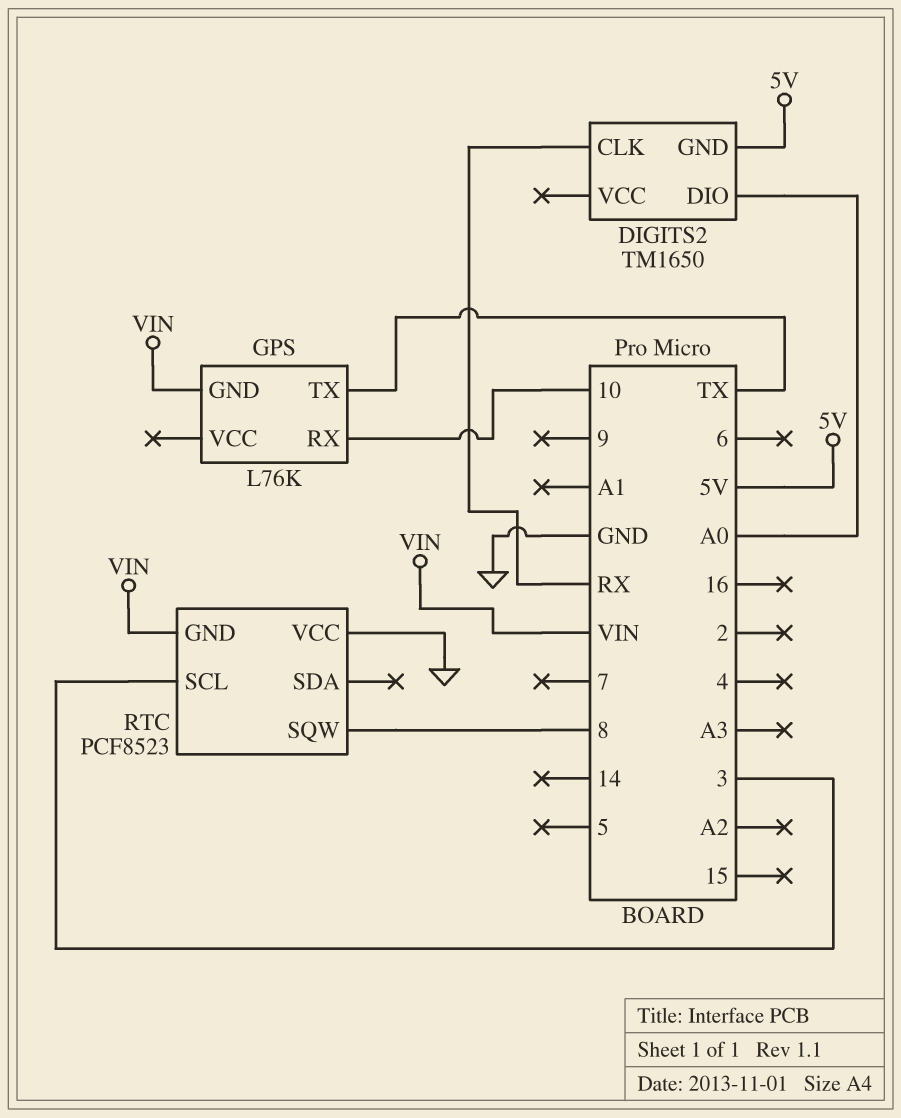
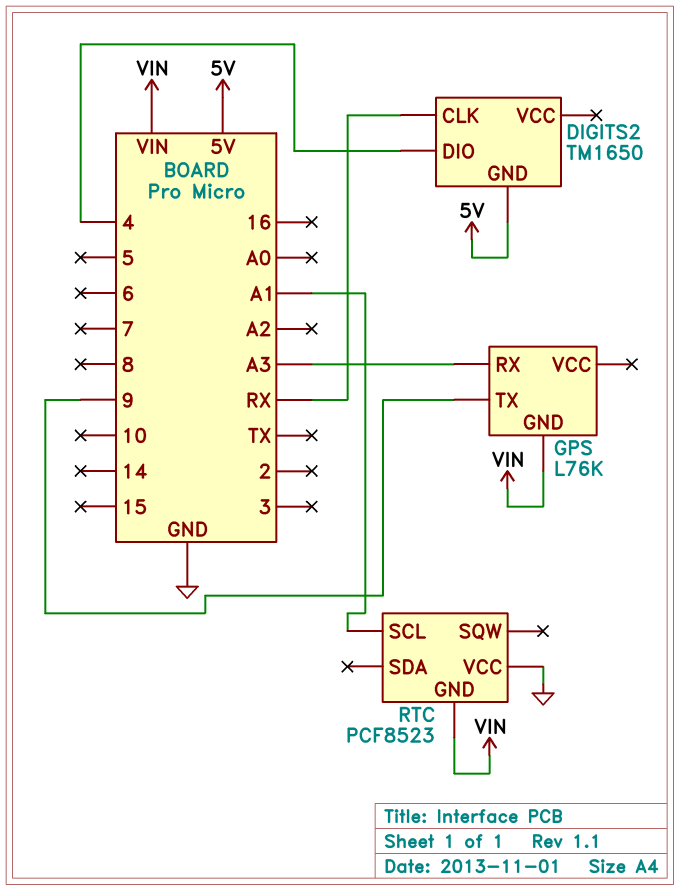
DIGITS2 pin DIO: A0 -> 4
GPS pin RX: 10 -> A3
GPS pin TX: TX -> 9
RTC pin SCL: 3 -> A1
RTC pin SQW: 8 -> none

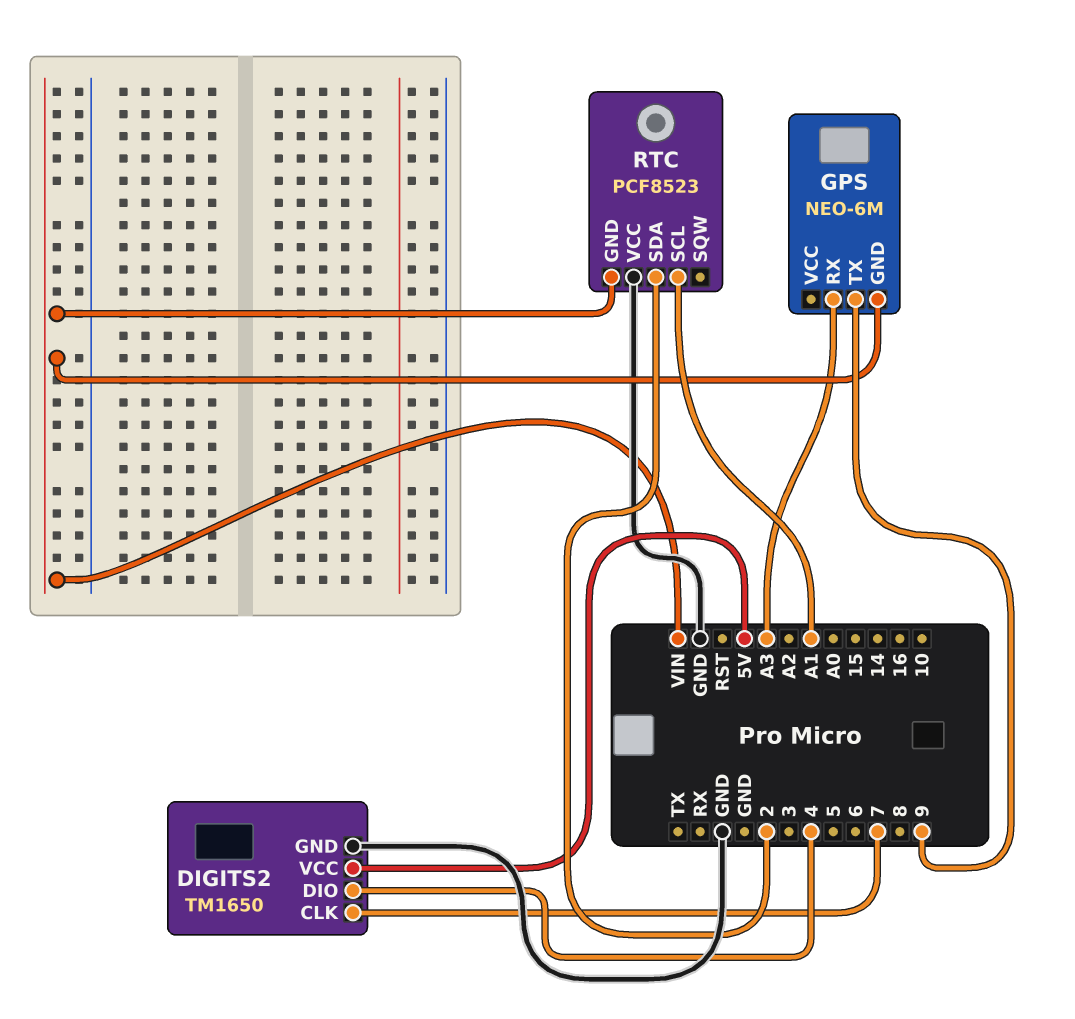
DIGITS2 pin CLK: RX -> 7
DIGITS2 pin GND: 5V -> GND
DIGITS2 pin VCC: none -> 5V
GPS: L76K -> NEO-6M
RTC pin SDA: none -> 2

